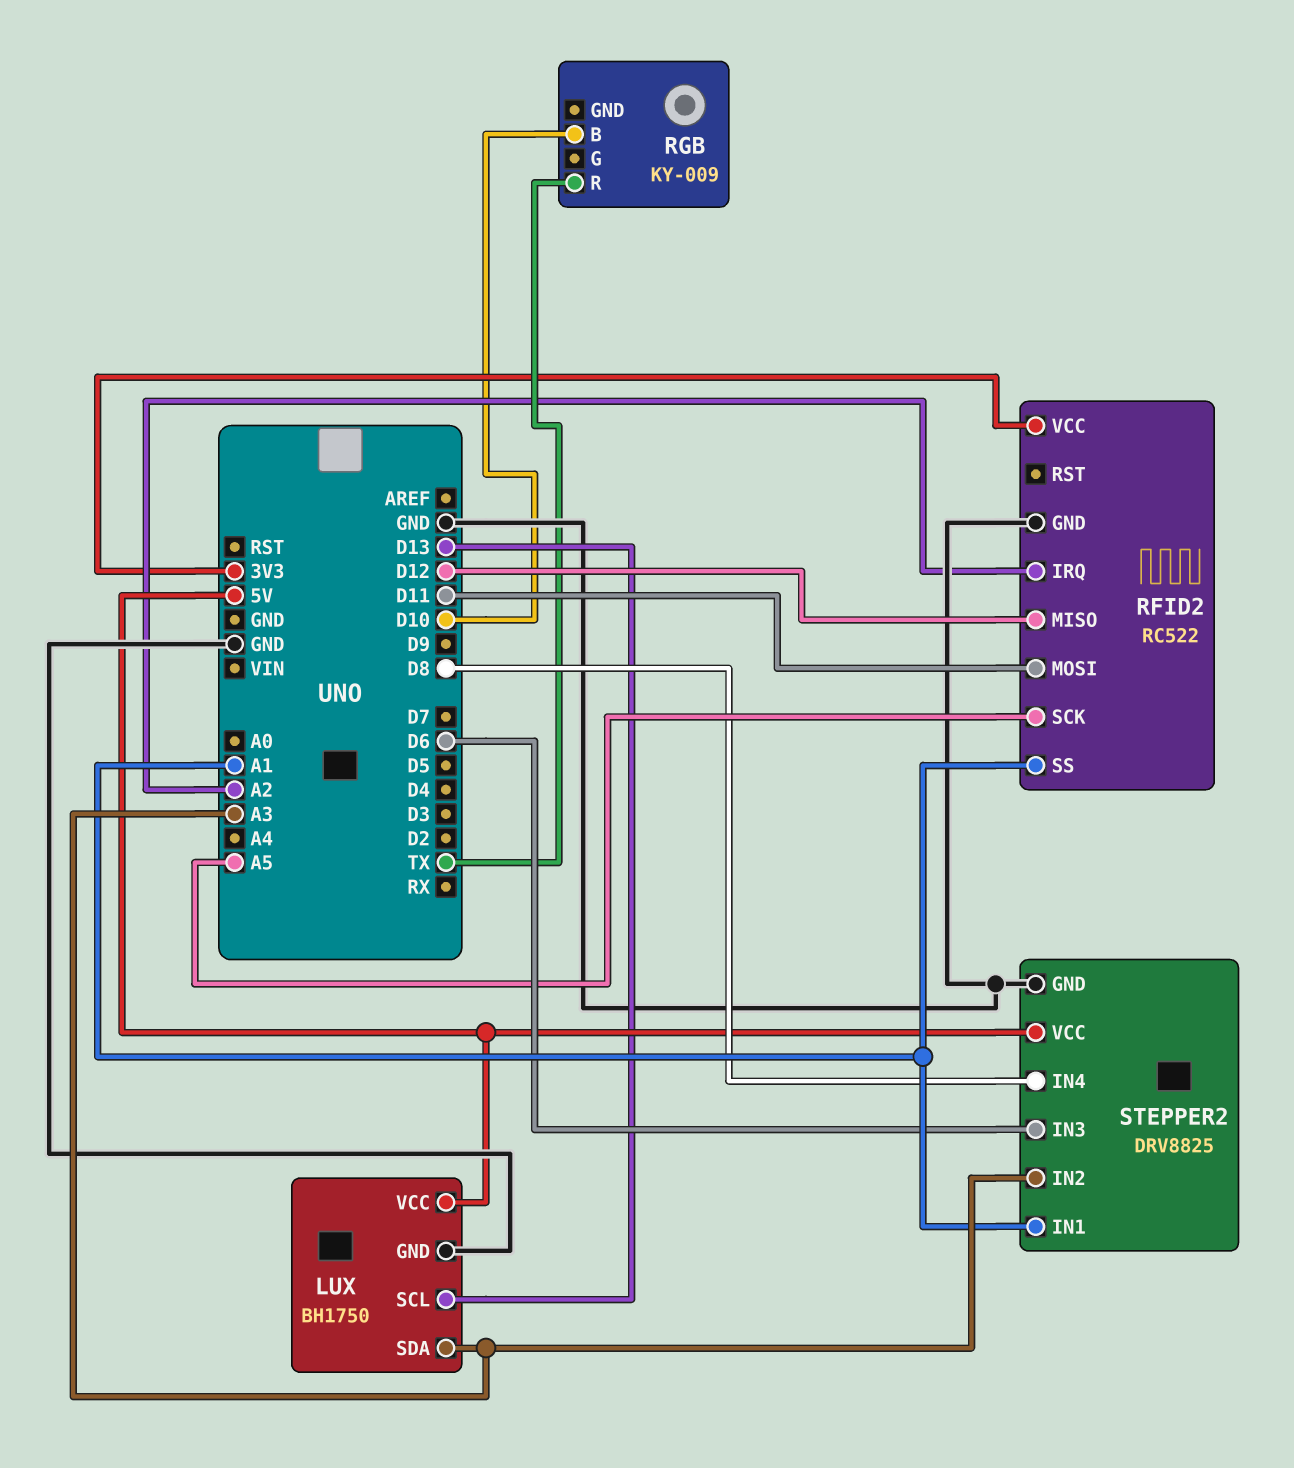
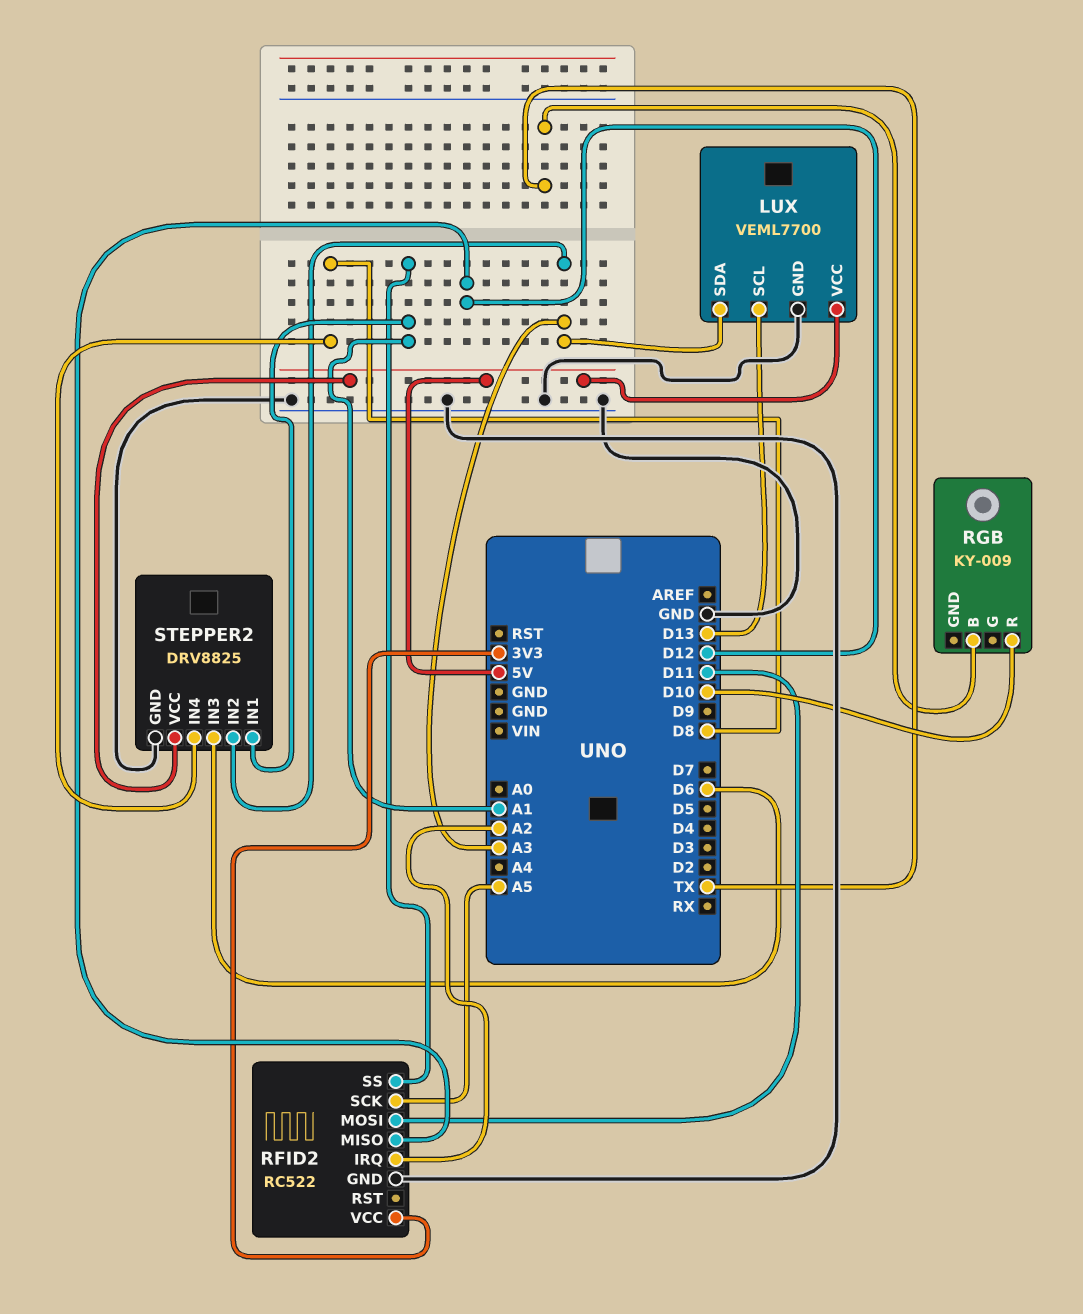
LUX: BH1750 -> VEML7700
RGB pin B: D10 -> TX
RGB pin R: TX -> D10

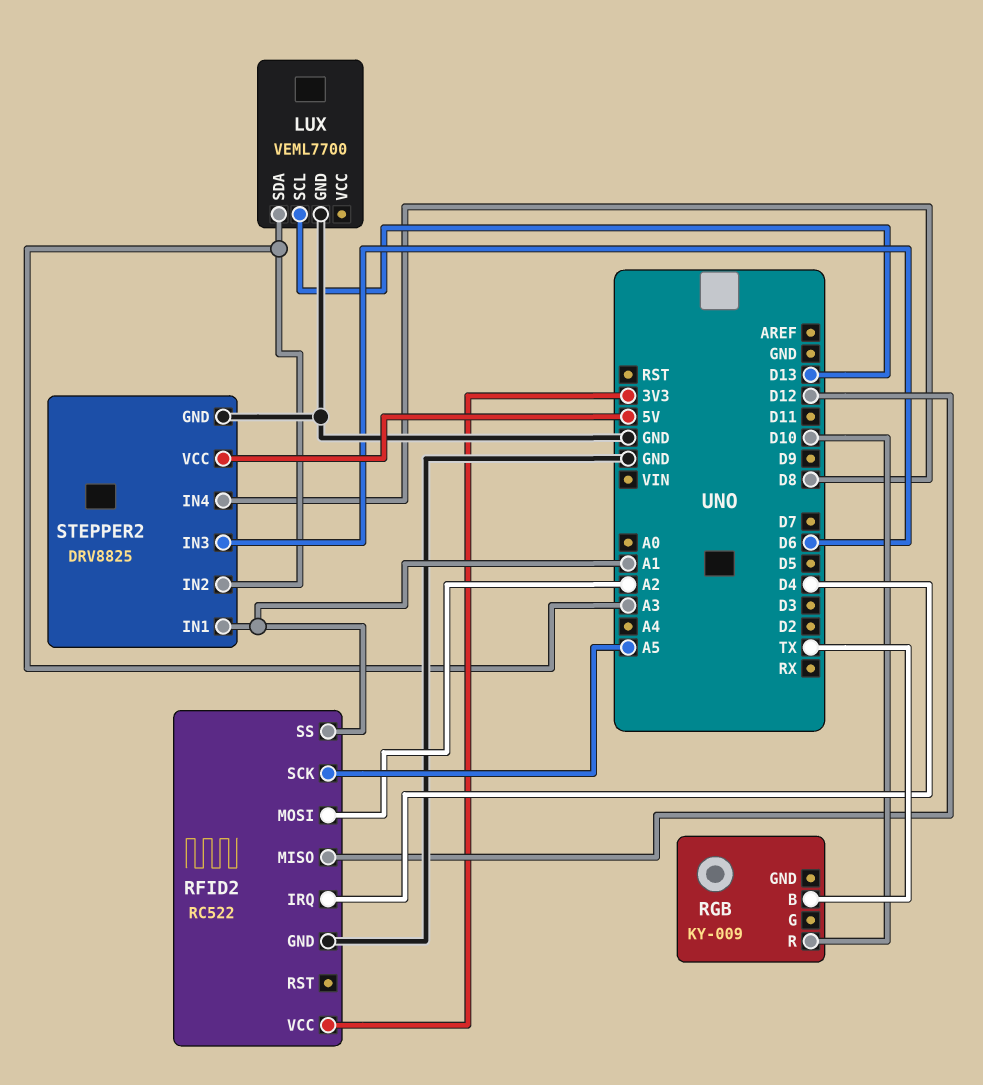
LUX pin VCC: 5V -> none
RFID2 pin IRQ: A2 -> D4
RFID2 pin MOSI: D11 -> A2

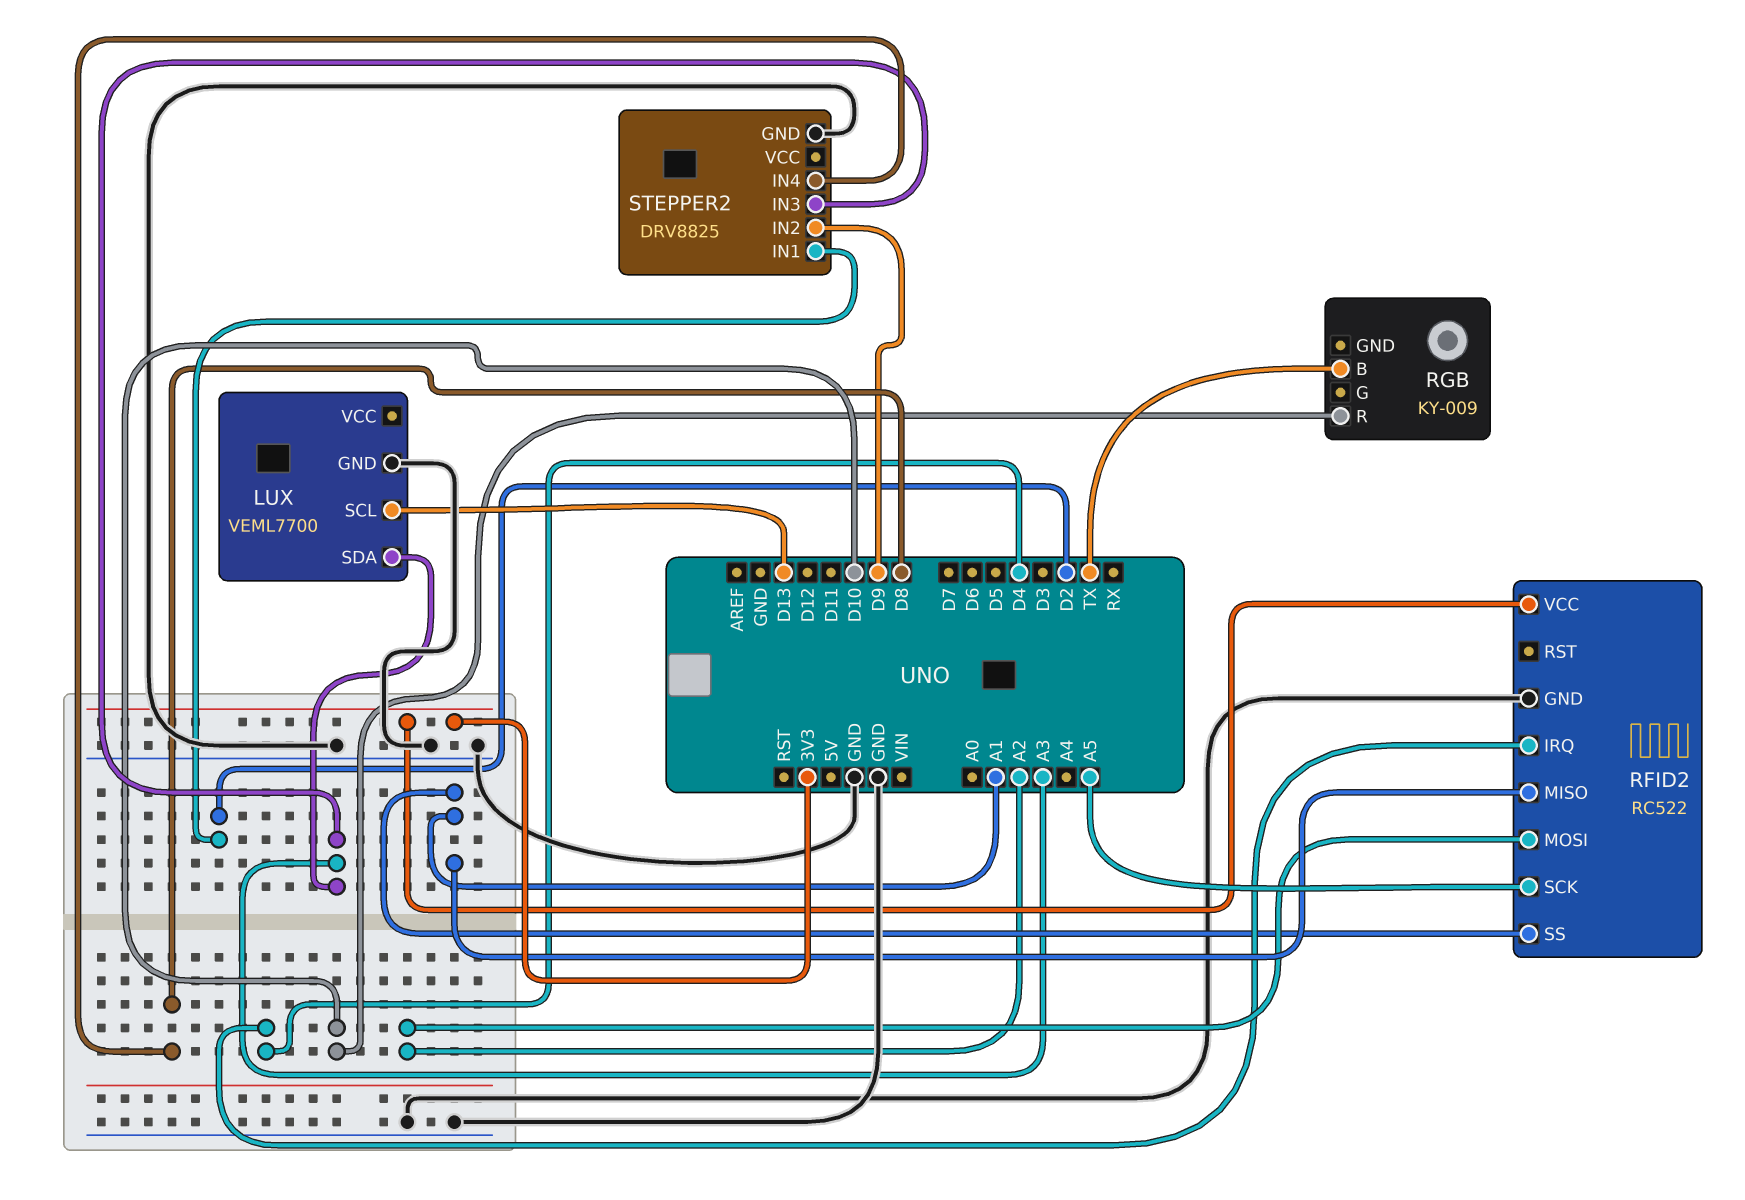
RFID2 pin MISO: D12 -> A1
STEPPER2 pin IN1: A1 -> D2
STEPPER2 pin IN2: A3 -> D9
STEPPER2 pin IN3: D6 -> A3
STEPPER2 pin VCC: 5V -> none

